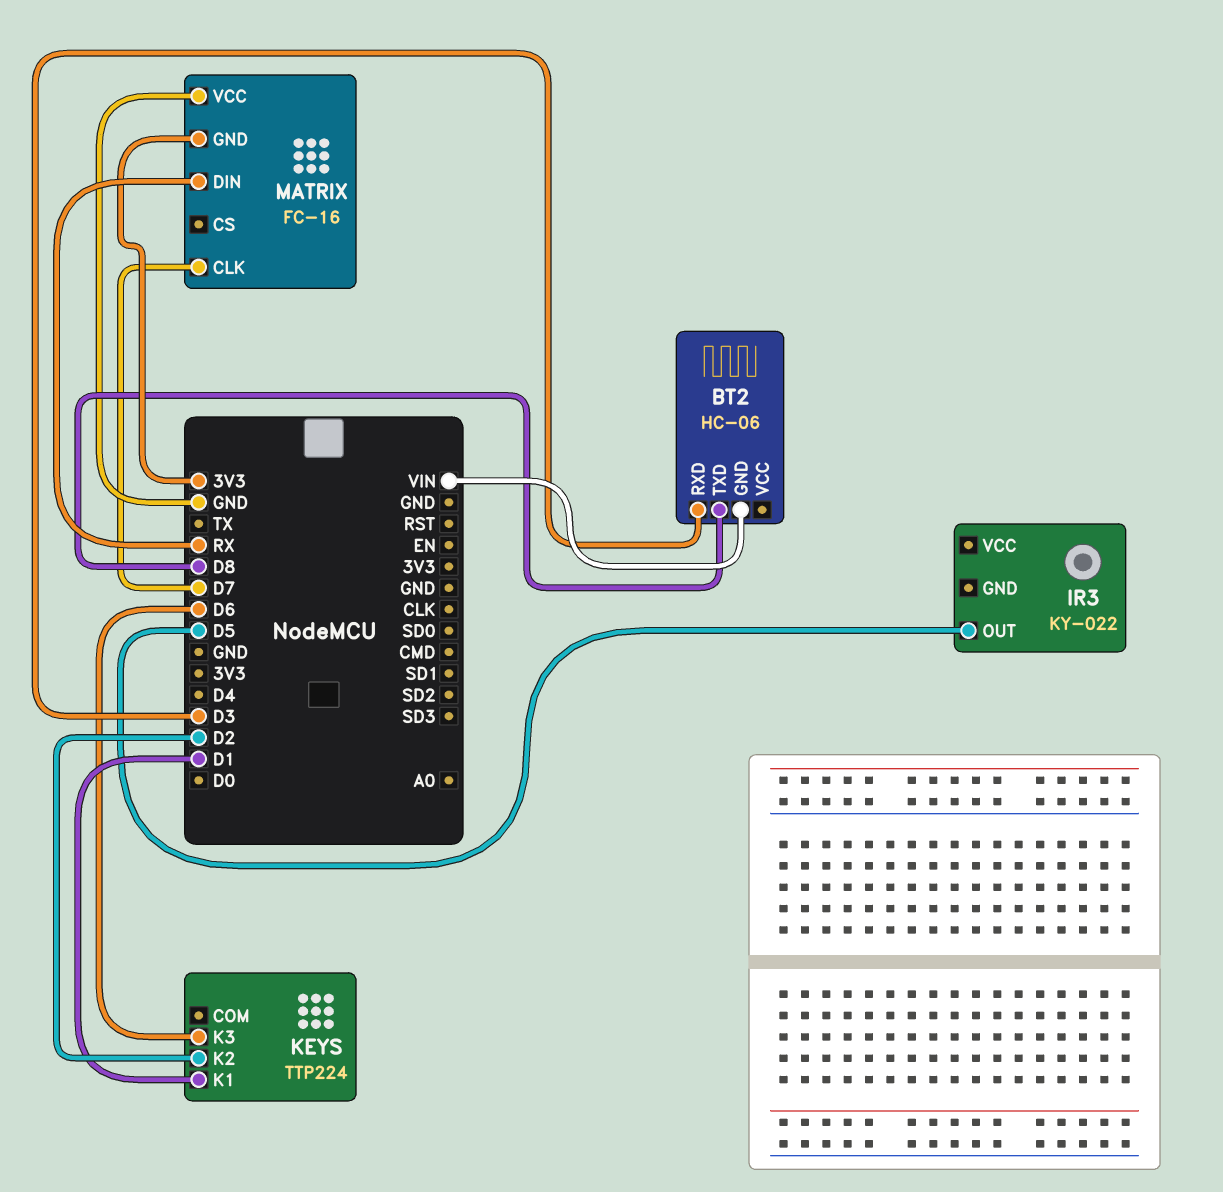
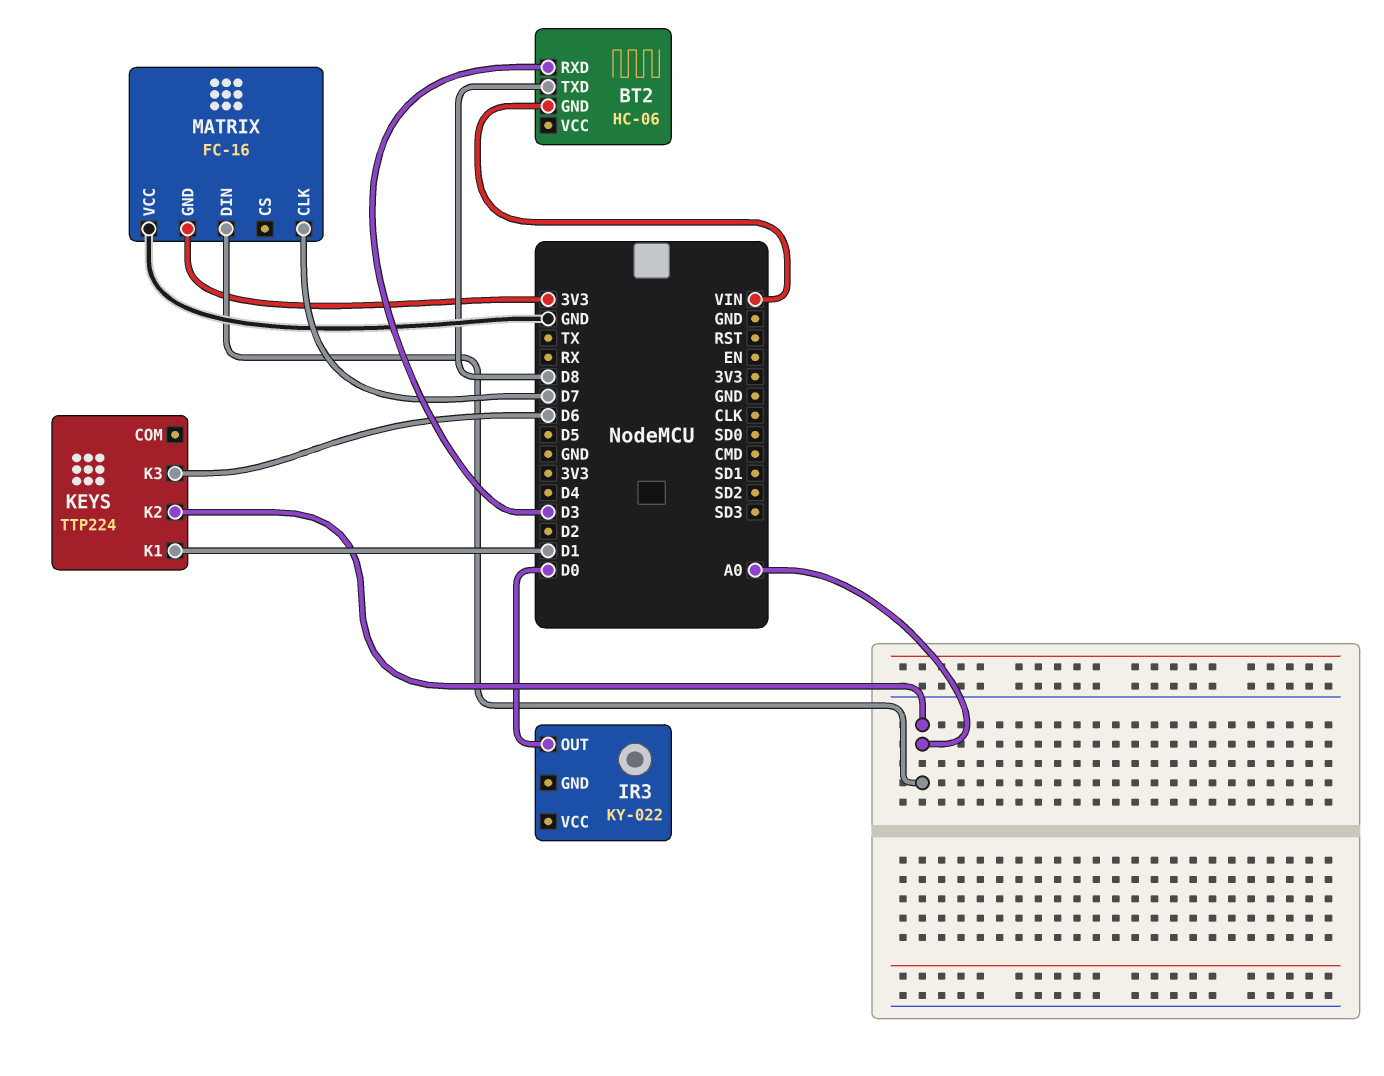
IR3 pin OUT: D5 -> D0
KEYS pin K2: D2 -> A0
MATRIX pin DIN: RX -> A0

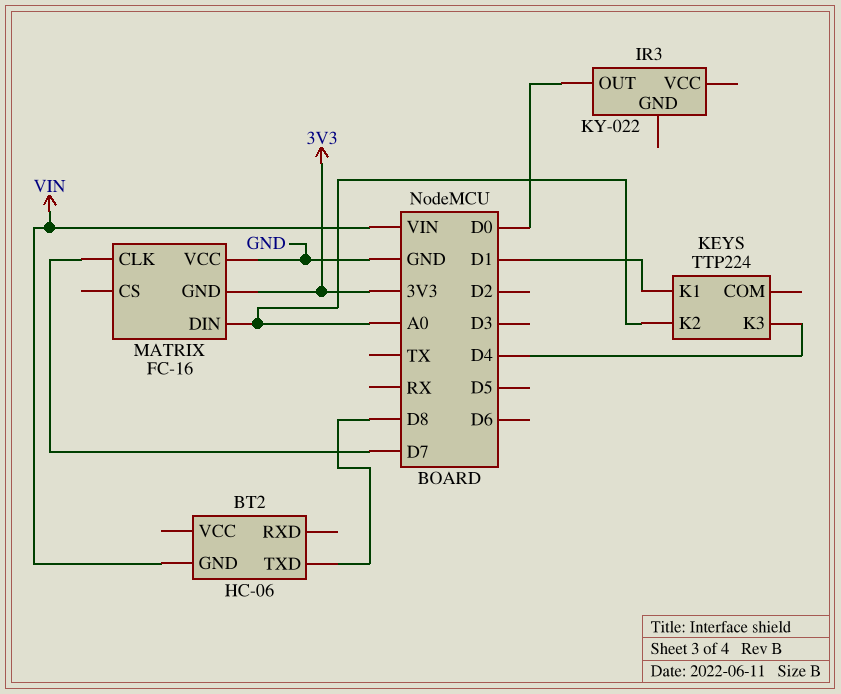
BT2 pin RXD: D3 -> none
KEYS pin K3: D6 -> D4

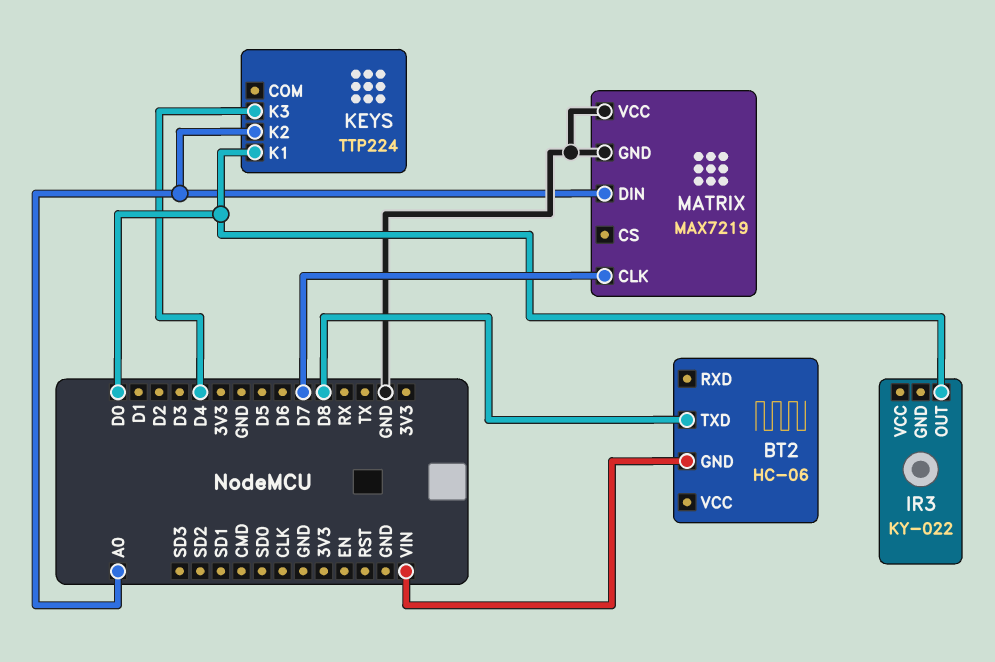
KEYS pin K1: D1 -> D0
MATRIX: FC-16 -> MAX7219
MATRIX pin GND: 3V3 -> GND

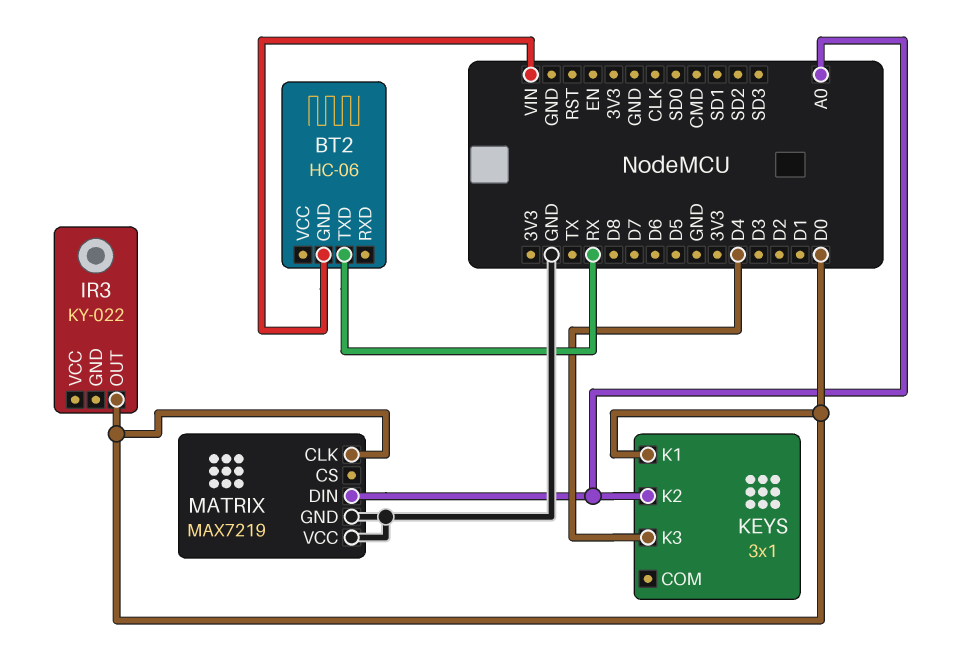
BT2 pin TXD: D8 -> RX
KEYS: TTP224 -> 3x1
MATRIX pin CLK: D7 -> D0

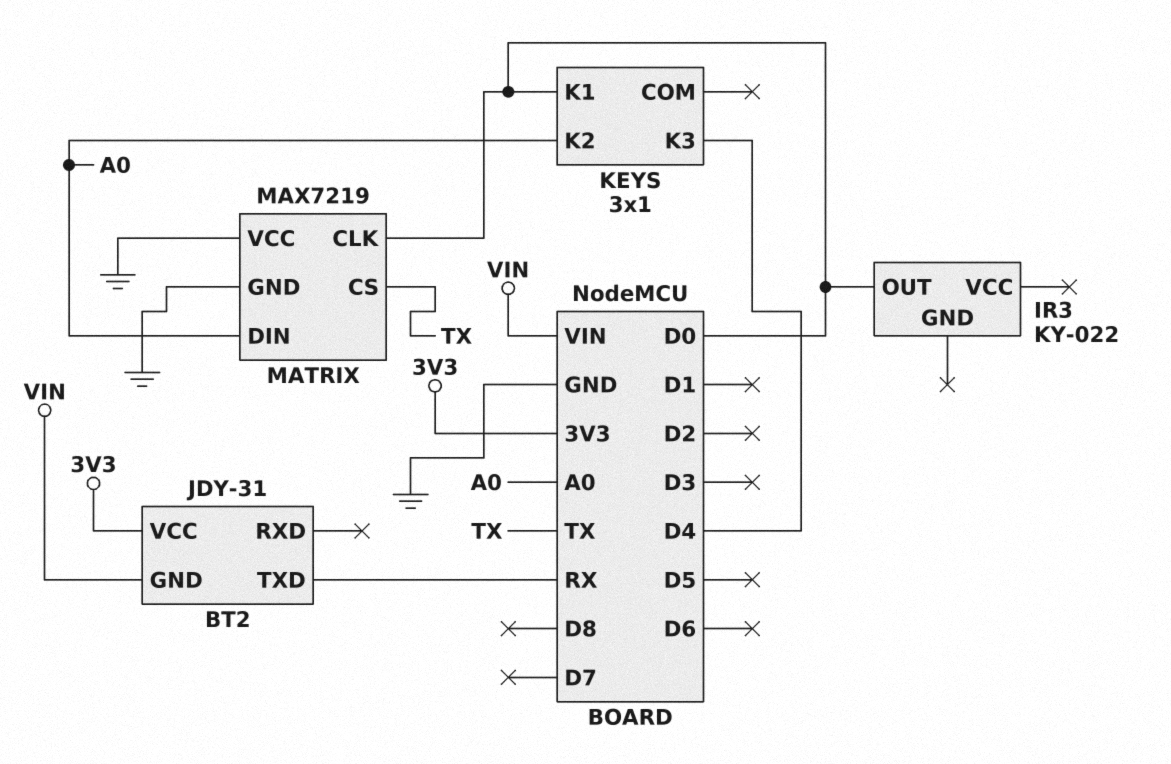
BT2: HC-06 -> JDY-31
BT2 pin VCC: none -> 3V3
MATRIX pin CS: none -> TX

